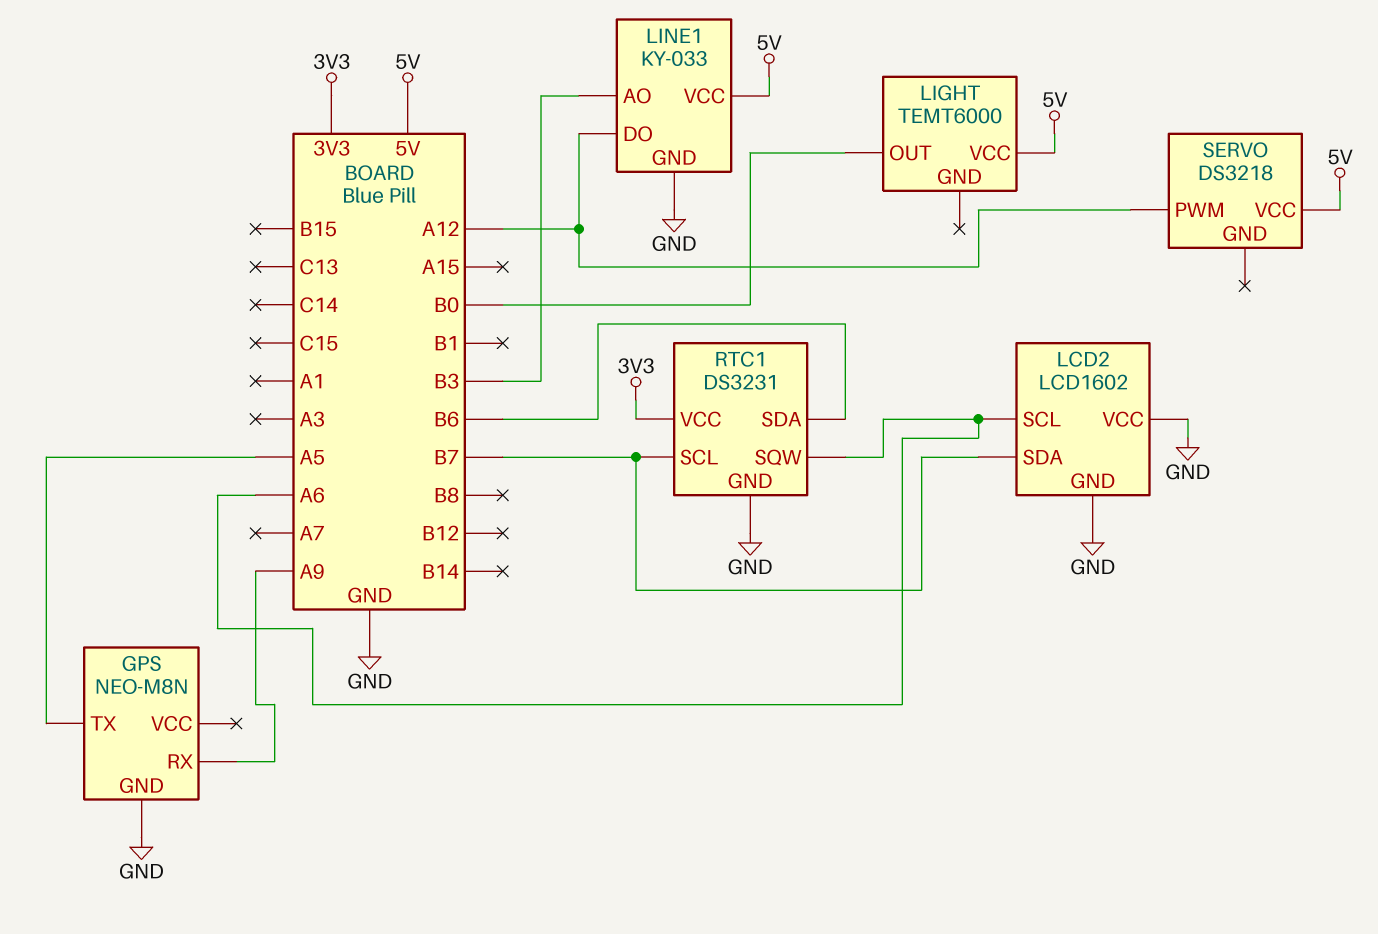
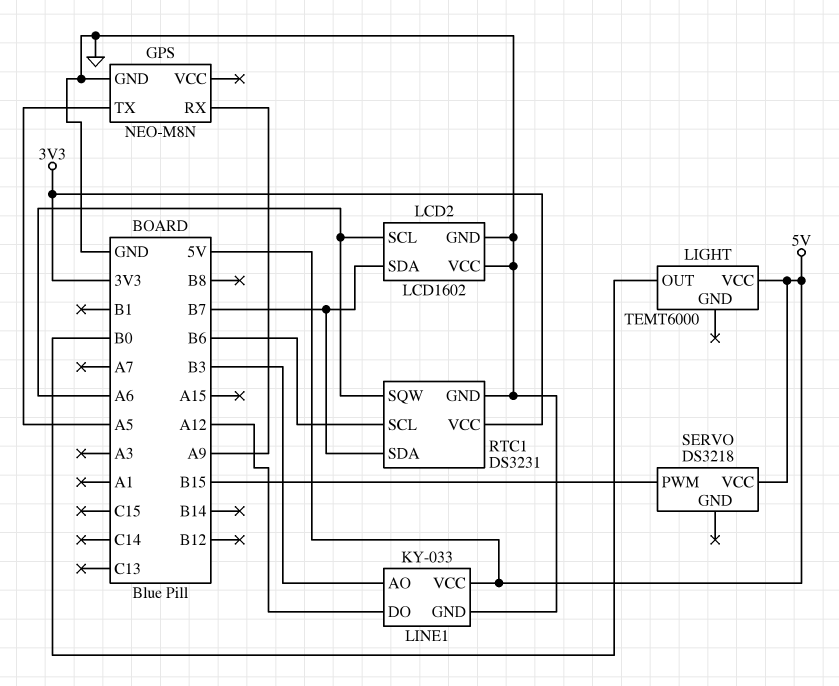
RTC1 pin SCL: B7 -> B6
RTC1 pin SDA: B6 -> B7
SERVO pin PWM: A12 -> B15

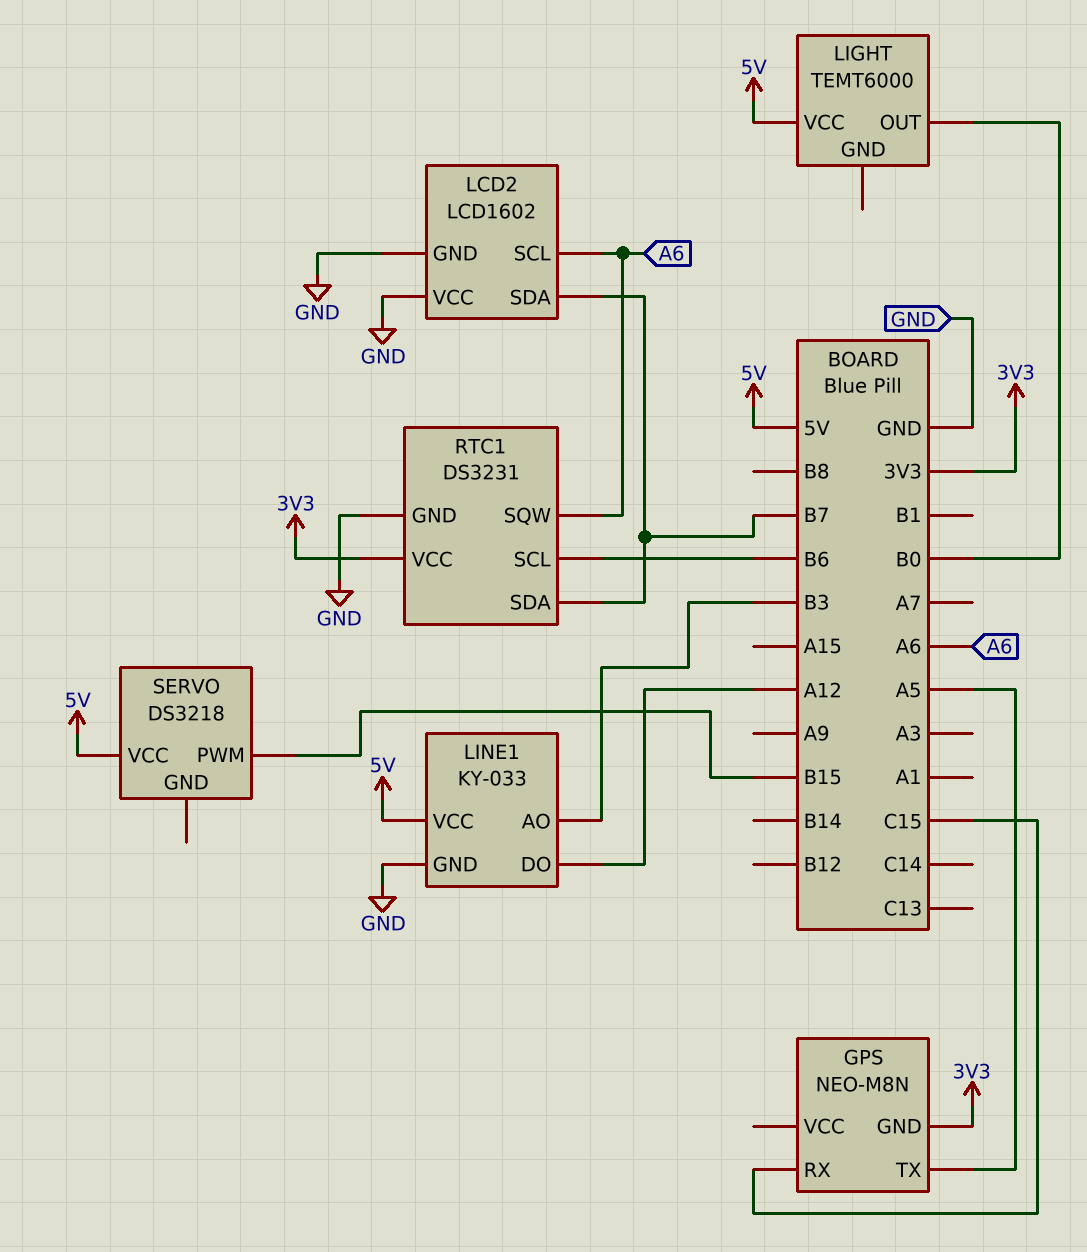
GPS pin GND: GND -> 3V3
GPS pin RX: A9 -> C15

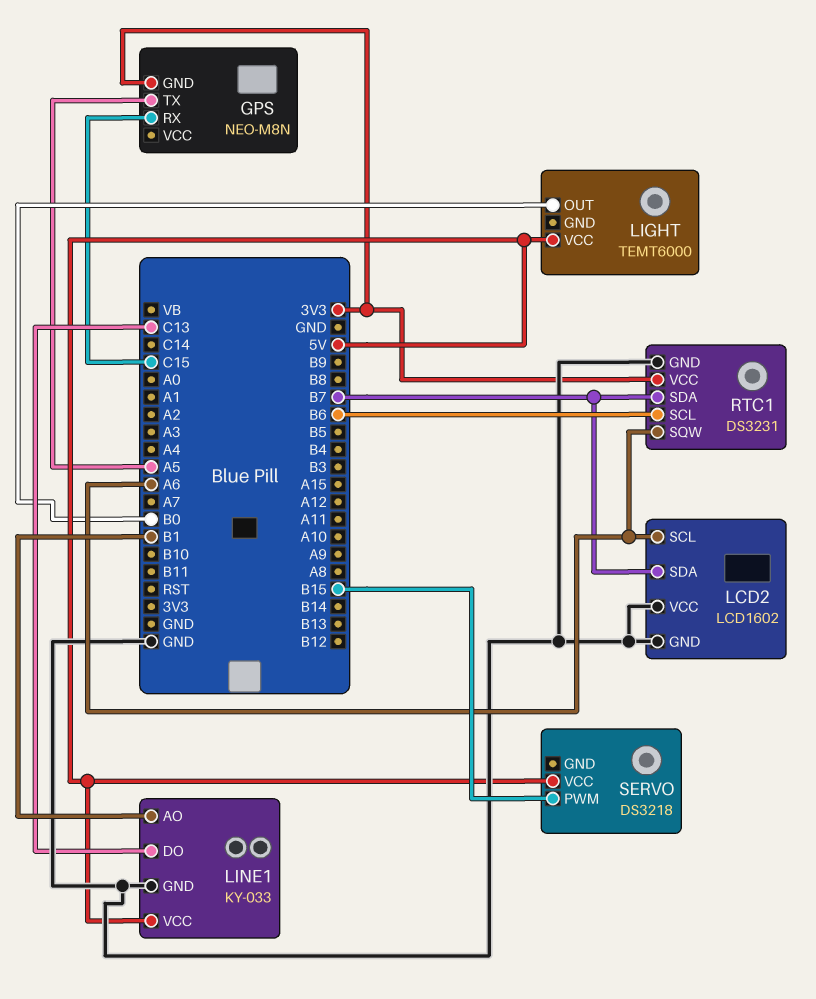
LINE1 pin AO: B3 -> B1
LINE1 pin DO: A12 -> C13

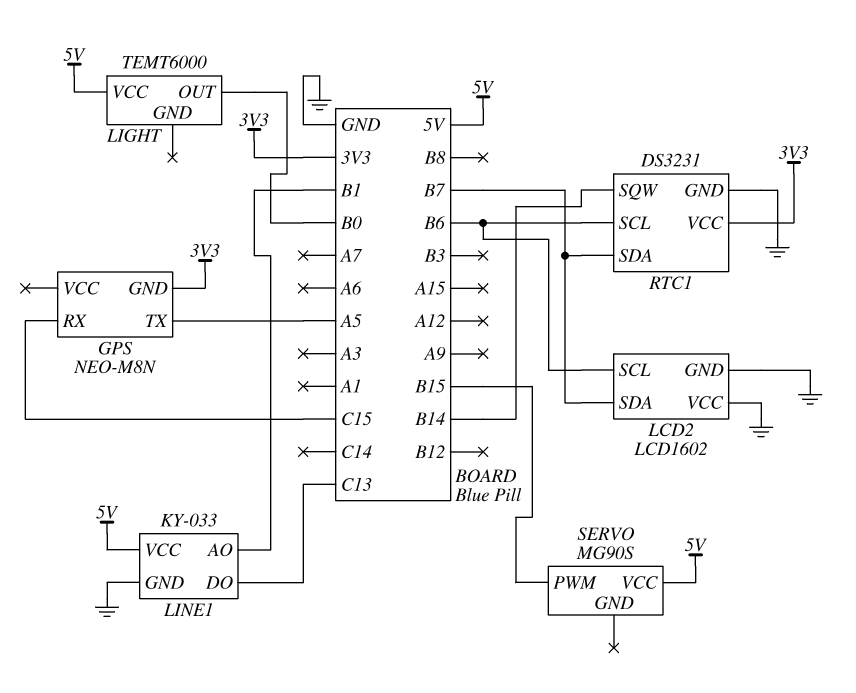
LCD2 pin SCL: A6 -> B6
RTC1 pin SQW: A6 -> B14
SERVO: DS3218 -> MG90S

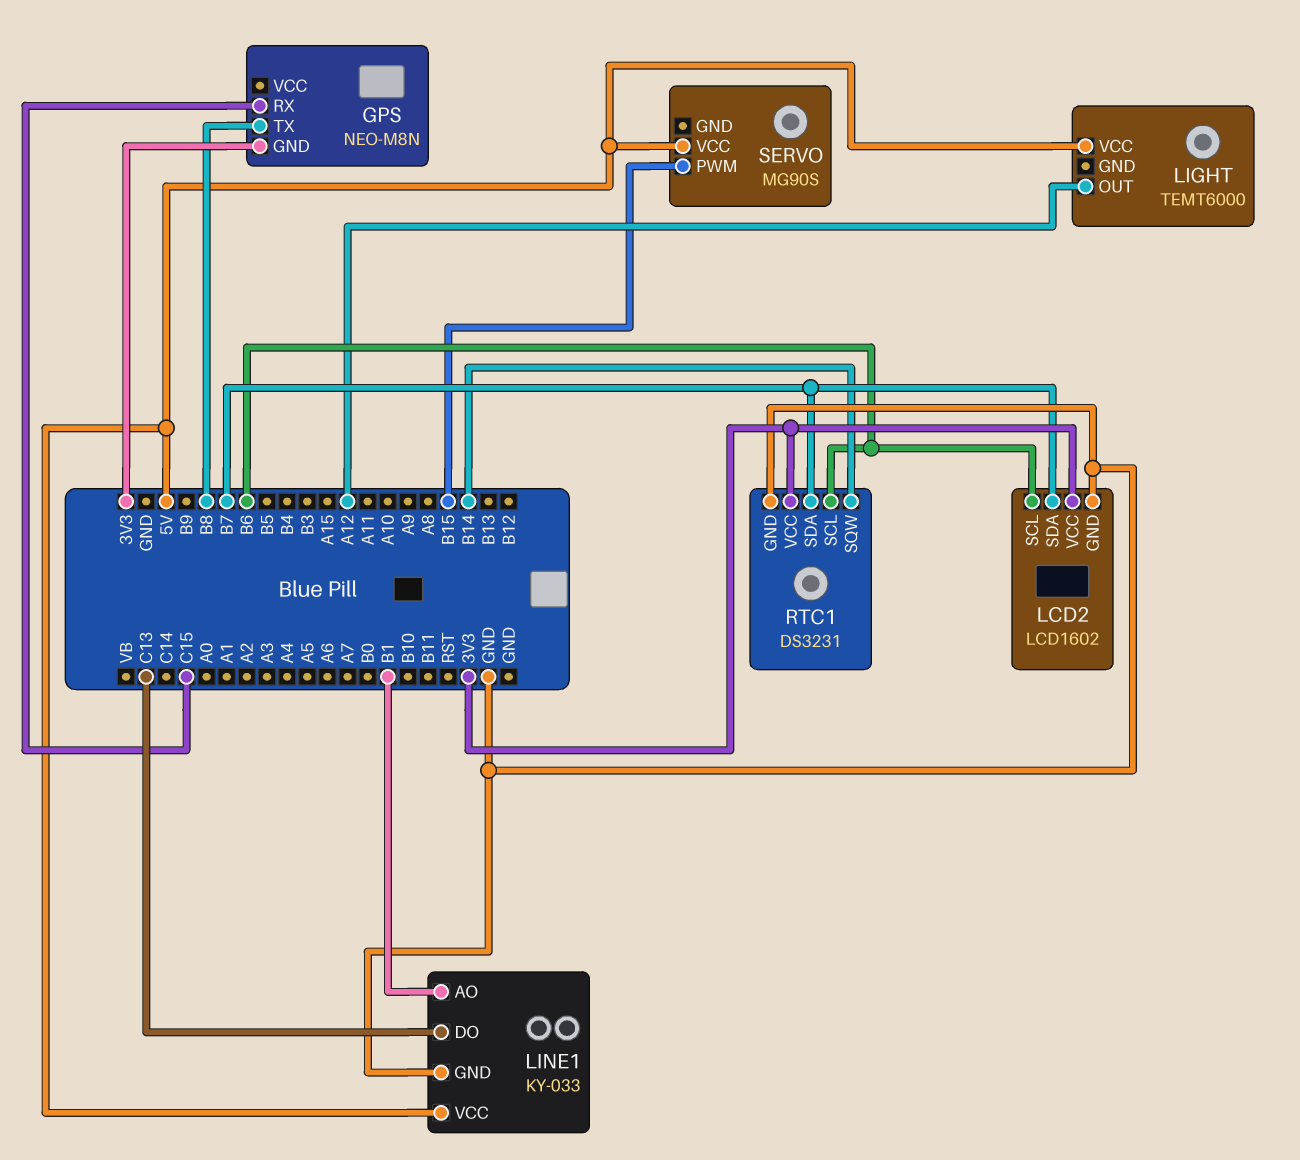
GPS pin TX: A5 -> B8
LCD2 pin VCC: GND -> 3V3
LIGHT pin OUT: B0 -> A12

